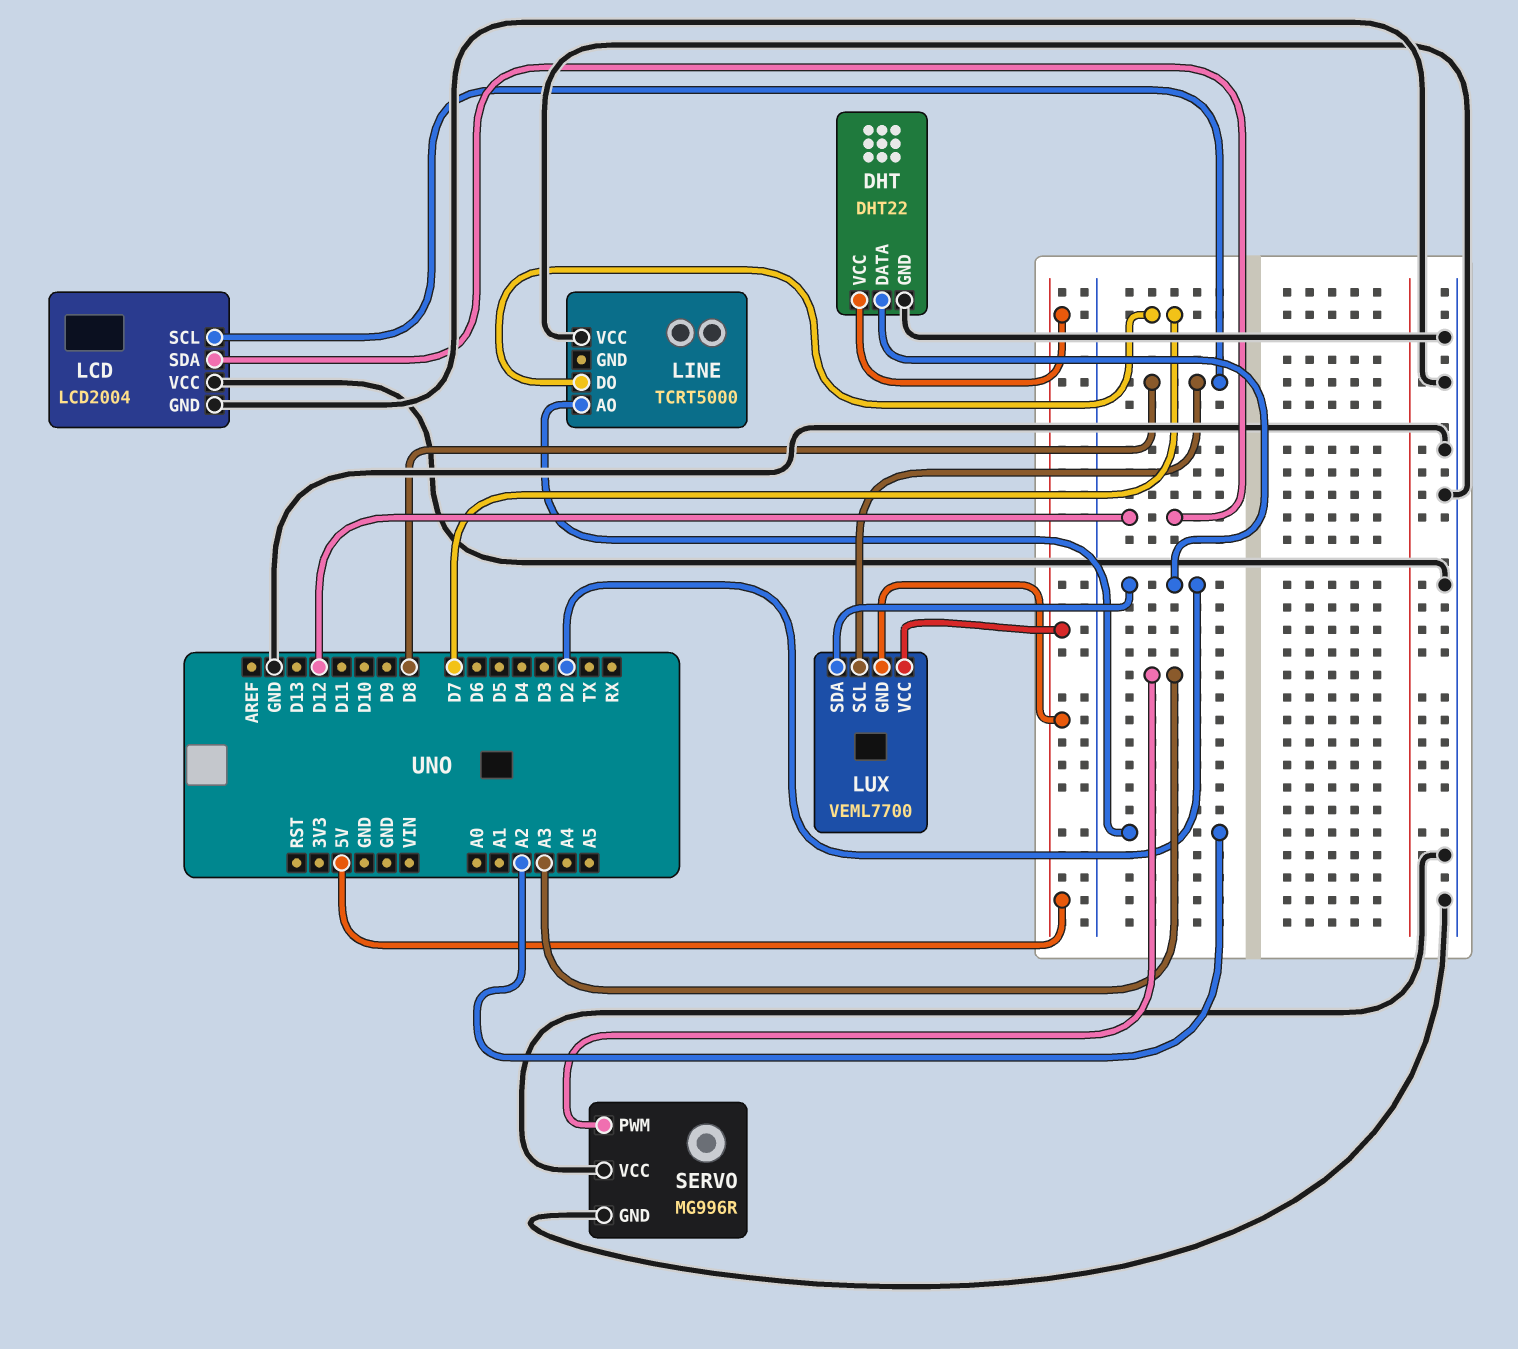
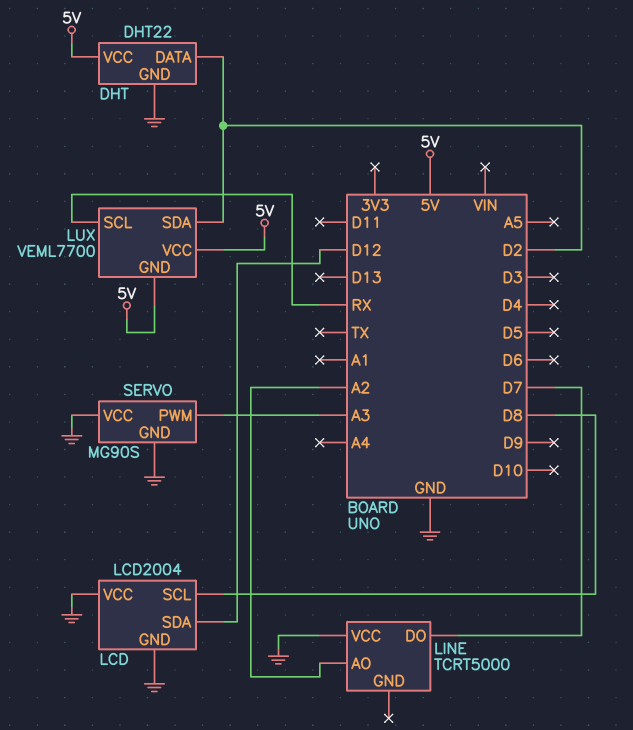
LUX pin SCL: D8 -> RX
SERVO: MG996R -> MG90S

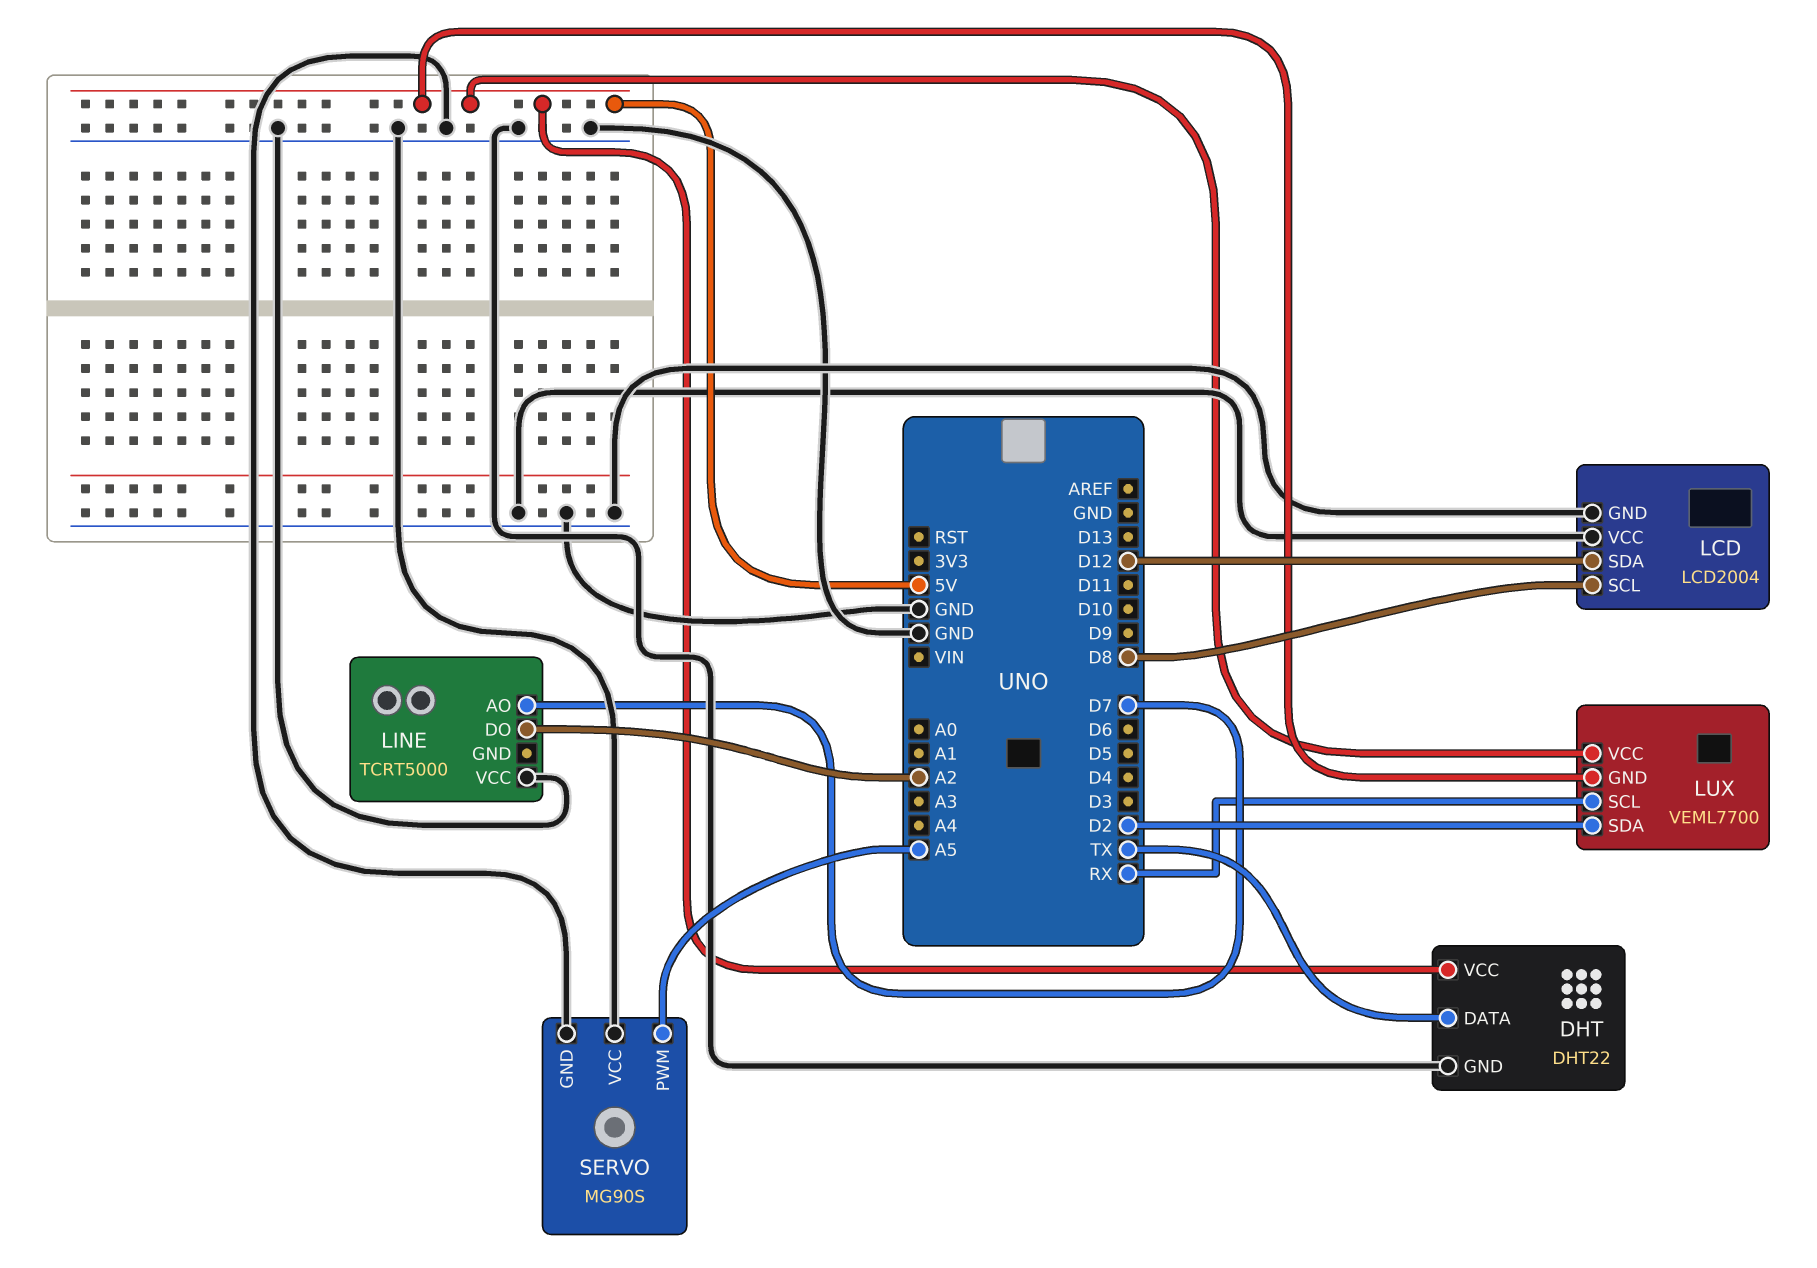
DHT pin DATA: D2 -> TX
LINE pin AO: A2 -> D7
LINE pin DO: D7 -> A2
SERVO pin PWM: A3 -> A5

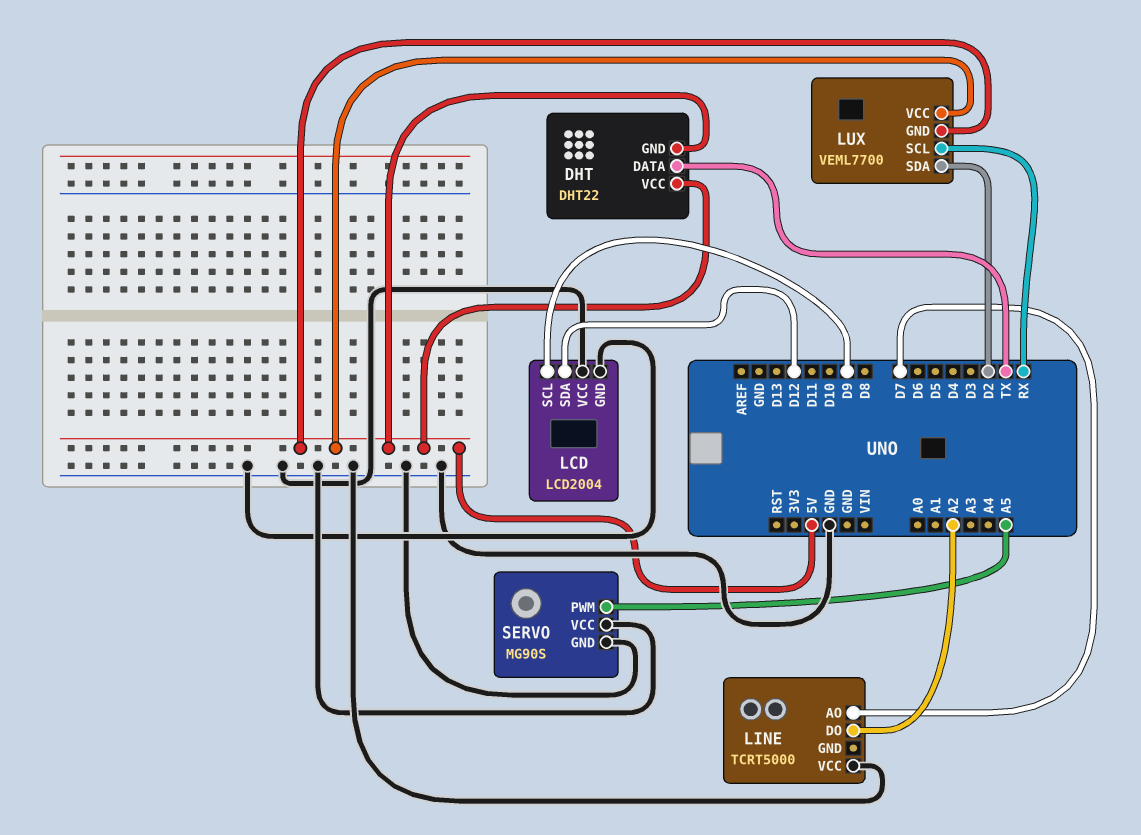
DHT pin GND: GND -> 5V
LCD pin SCL: D8 -> D9

